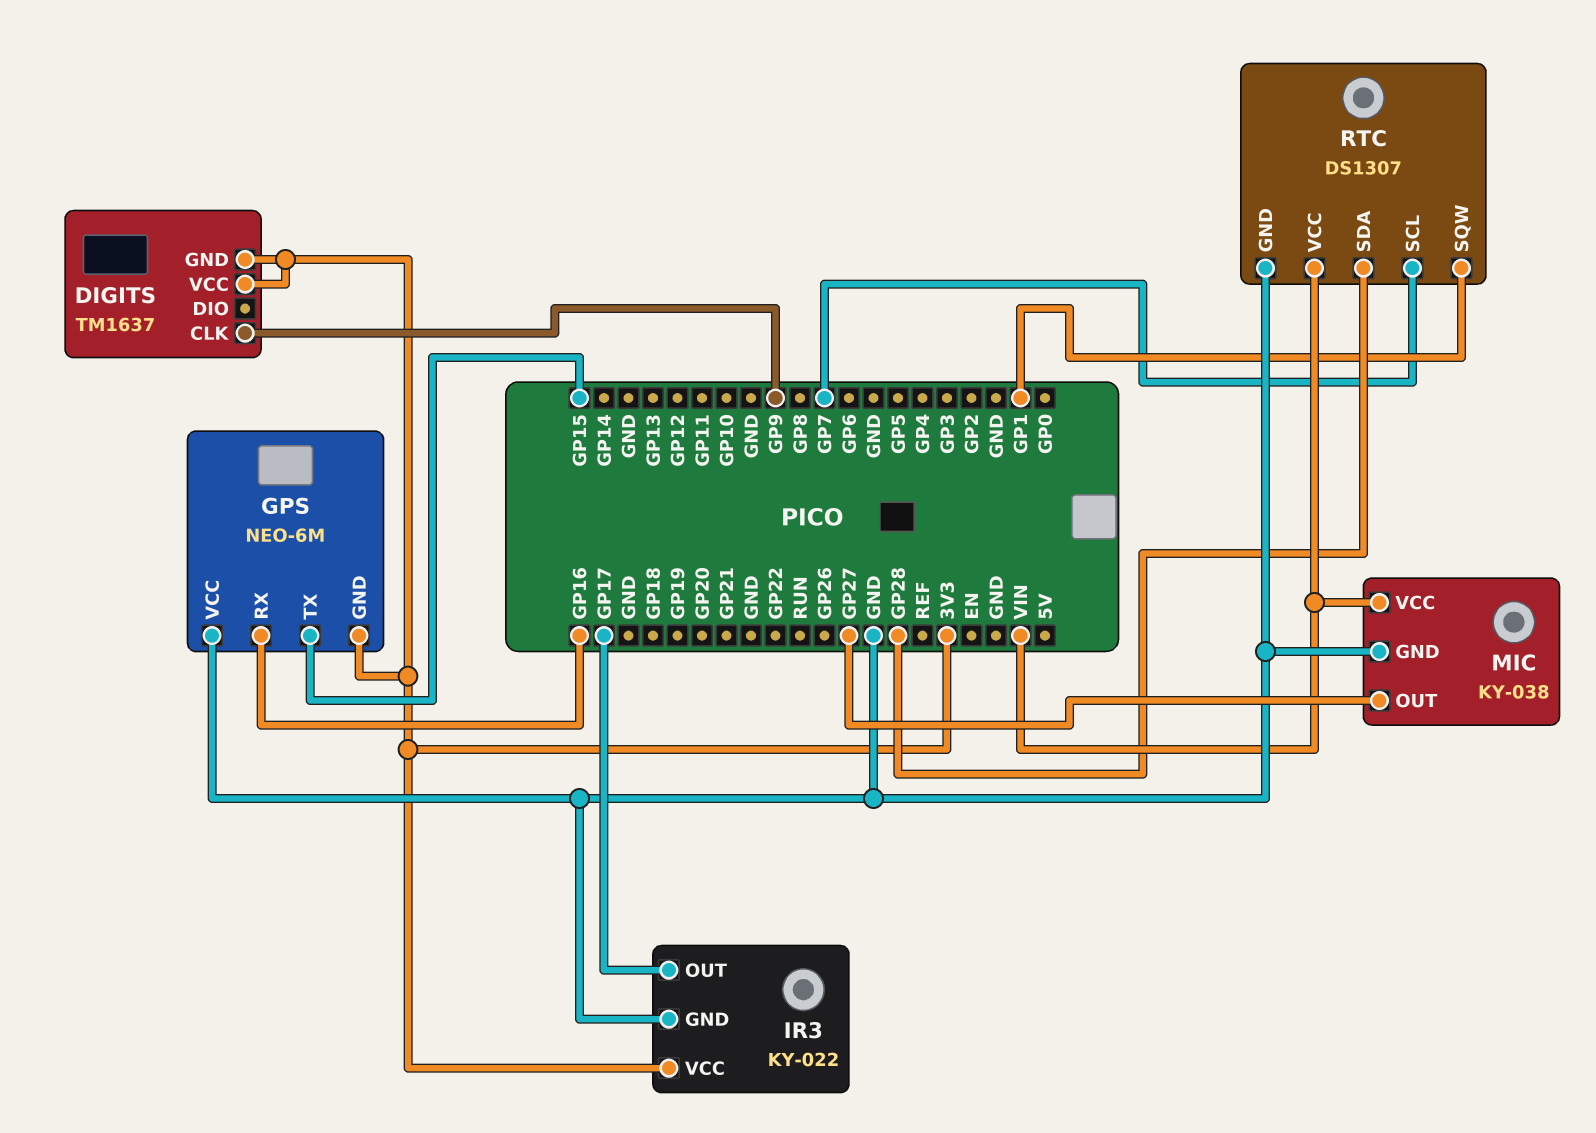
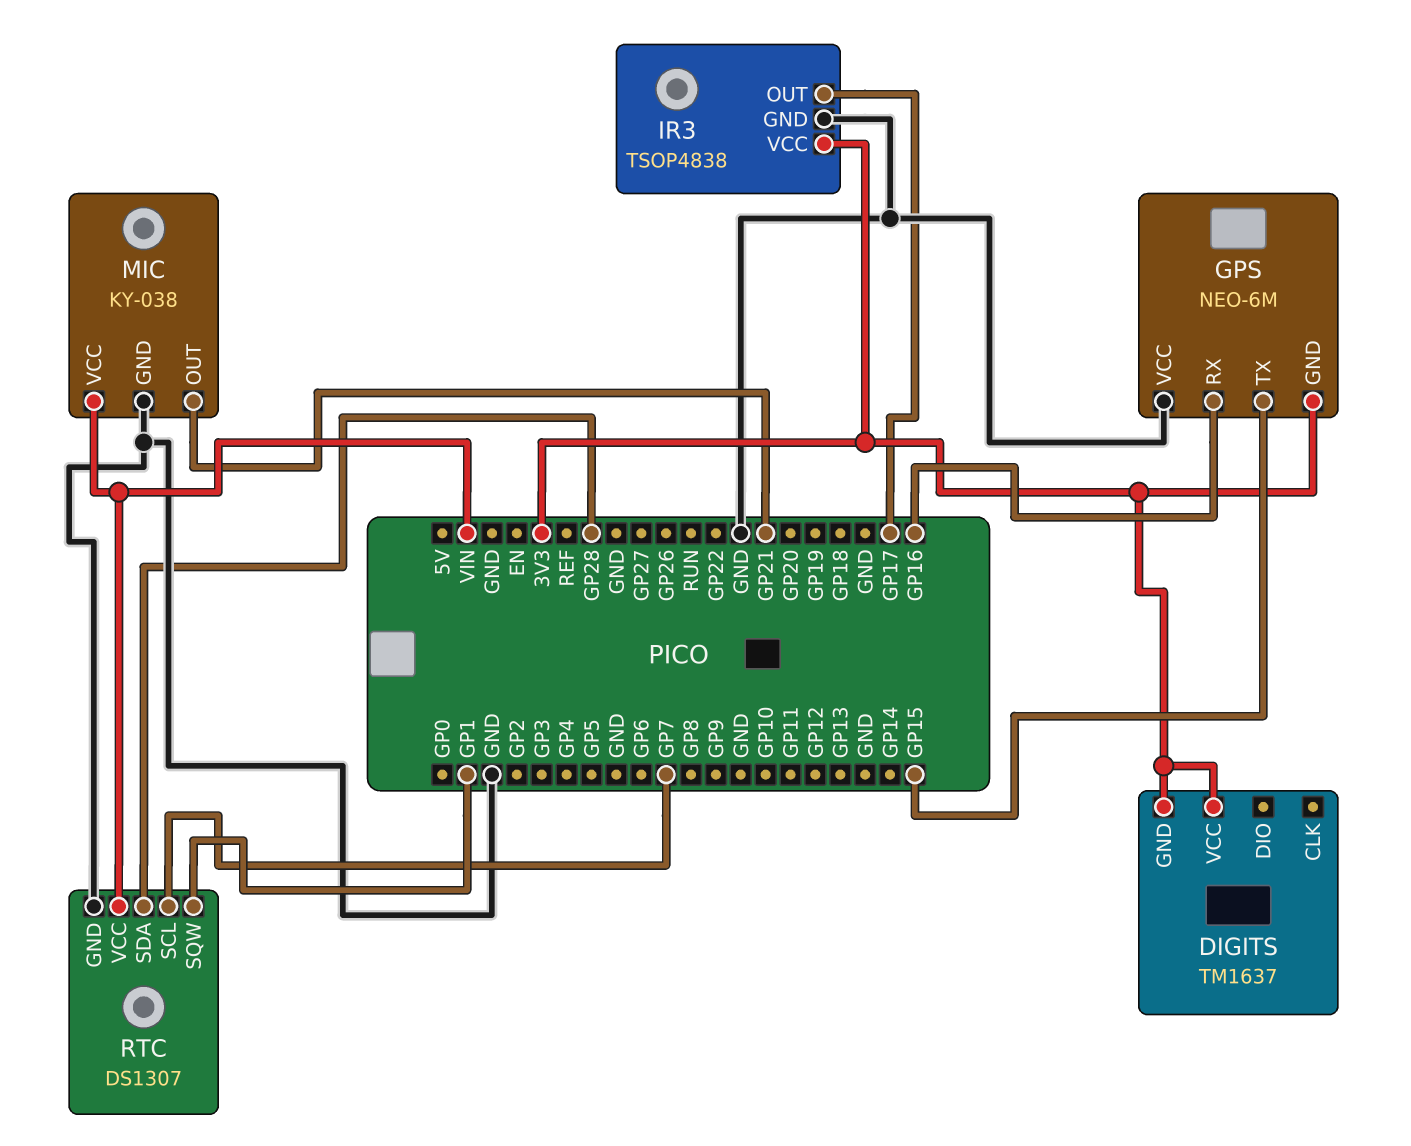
DIGITS pin CLK: GP9 -> none
IR3: KY-022 -> TSOP4838
MIC pin OUT: GP27 -> GP21

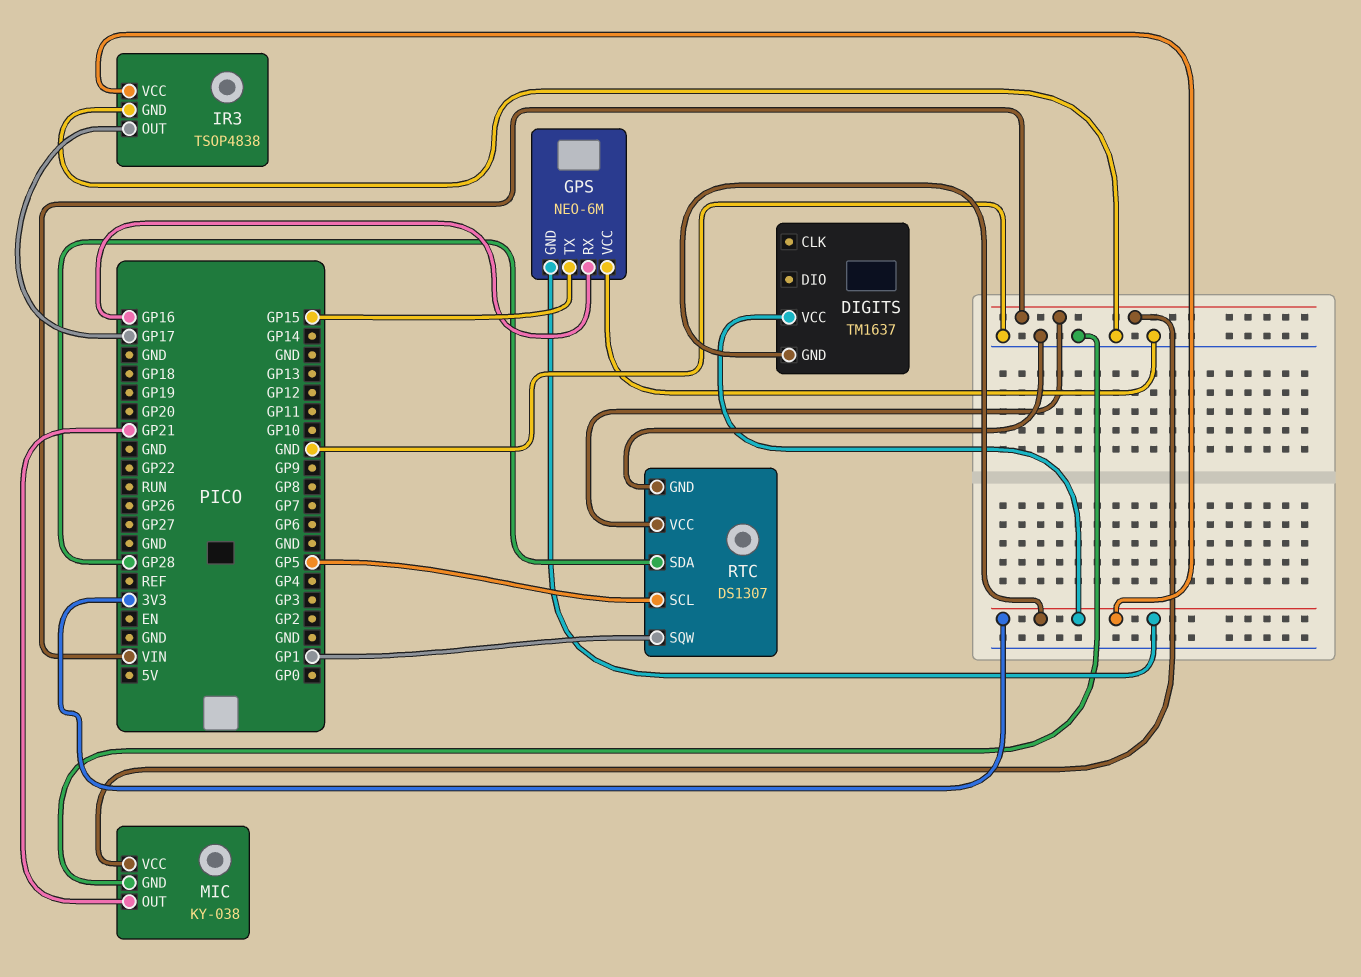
RTC pin SCL: GP7 -> GP5

